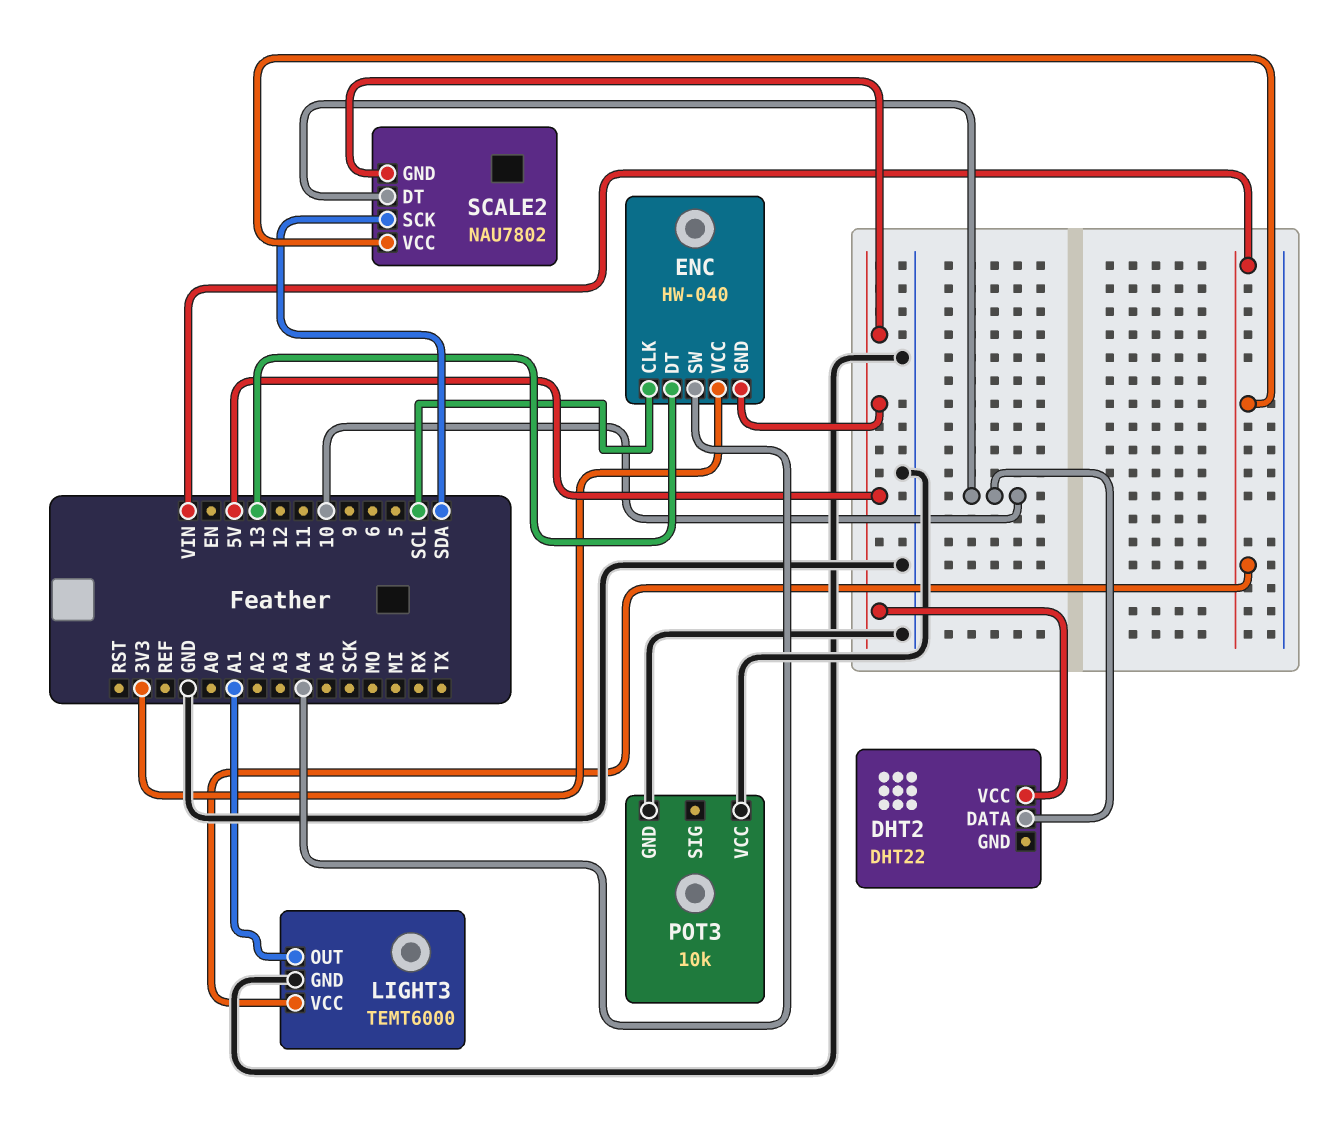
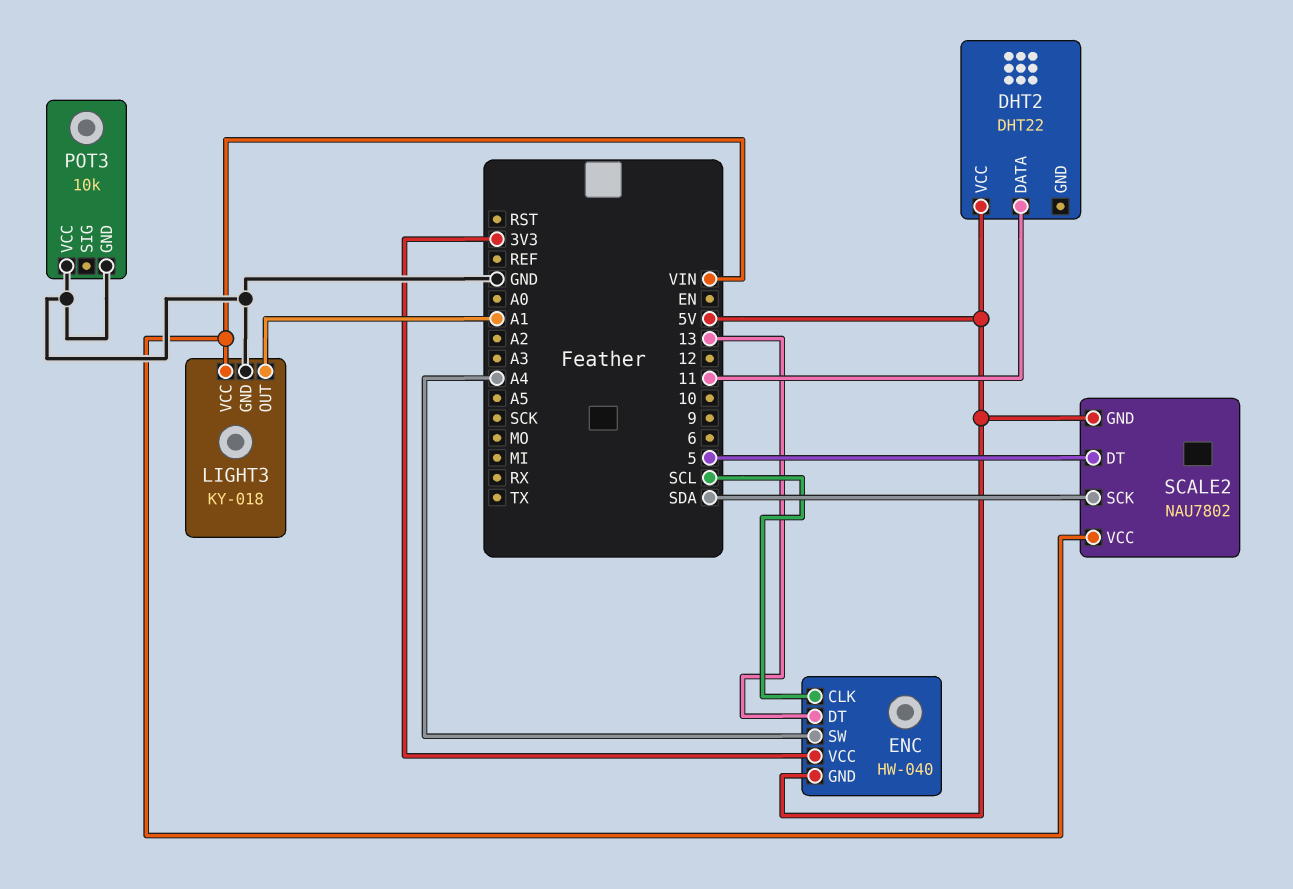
DHT2 pin DATA: 10 -> 11
LIGHT3: TEMT6000 -> KY-018
SCALE2 pin DT: 10 -> 5

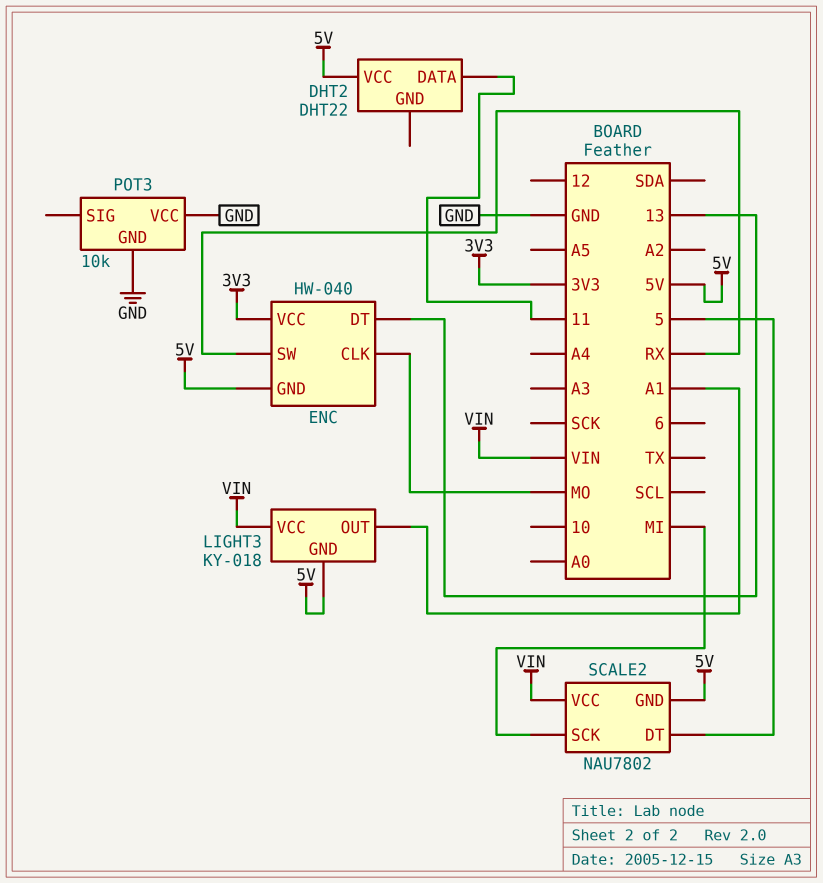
ENC pin CLK: SCL -> MO
ENC pin SW: A4 -> RX
LIGHT3 pin GND: GND -> 5V
SCALE2 pin SCK: SDA -> MI

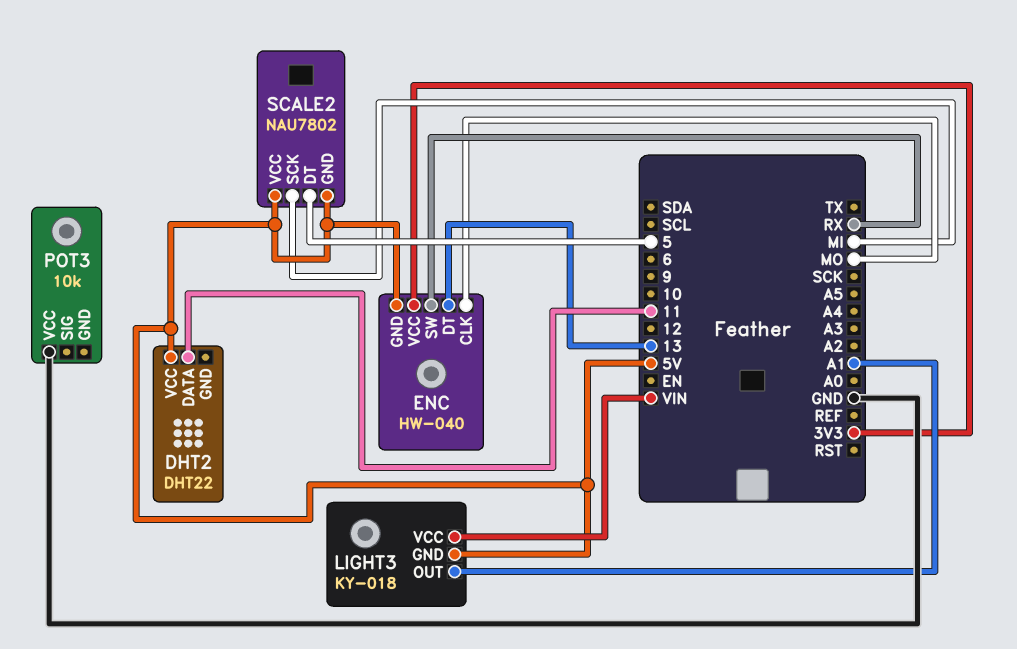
POT3 pin GND: GND -> none
SCALE2 pin VCC: VIN -> 5V

